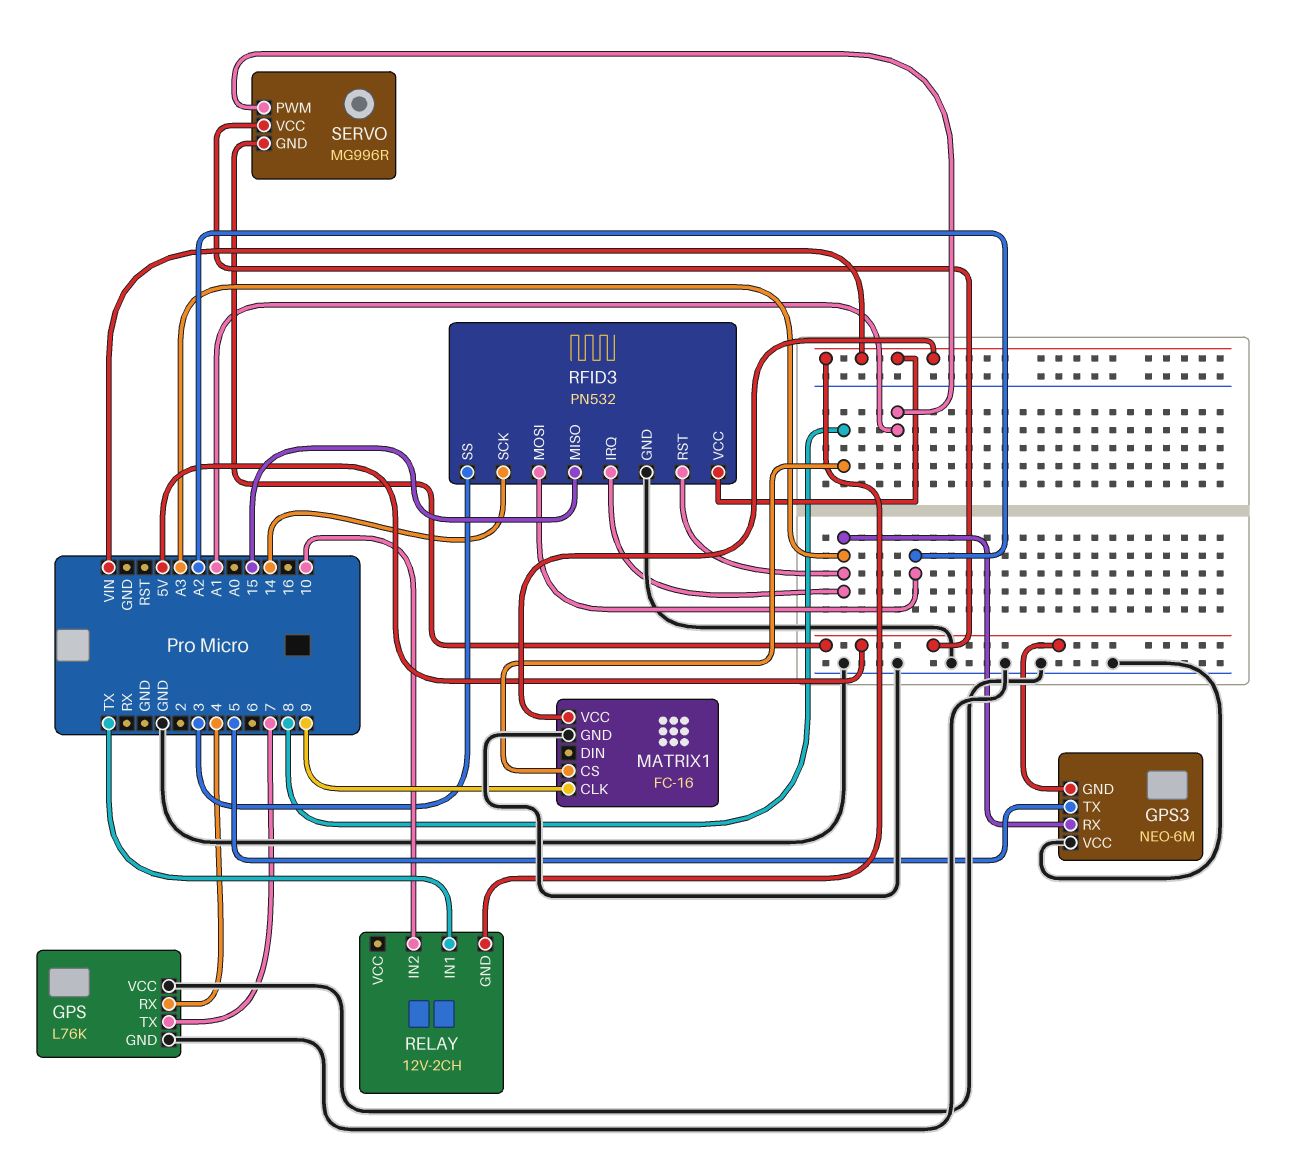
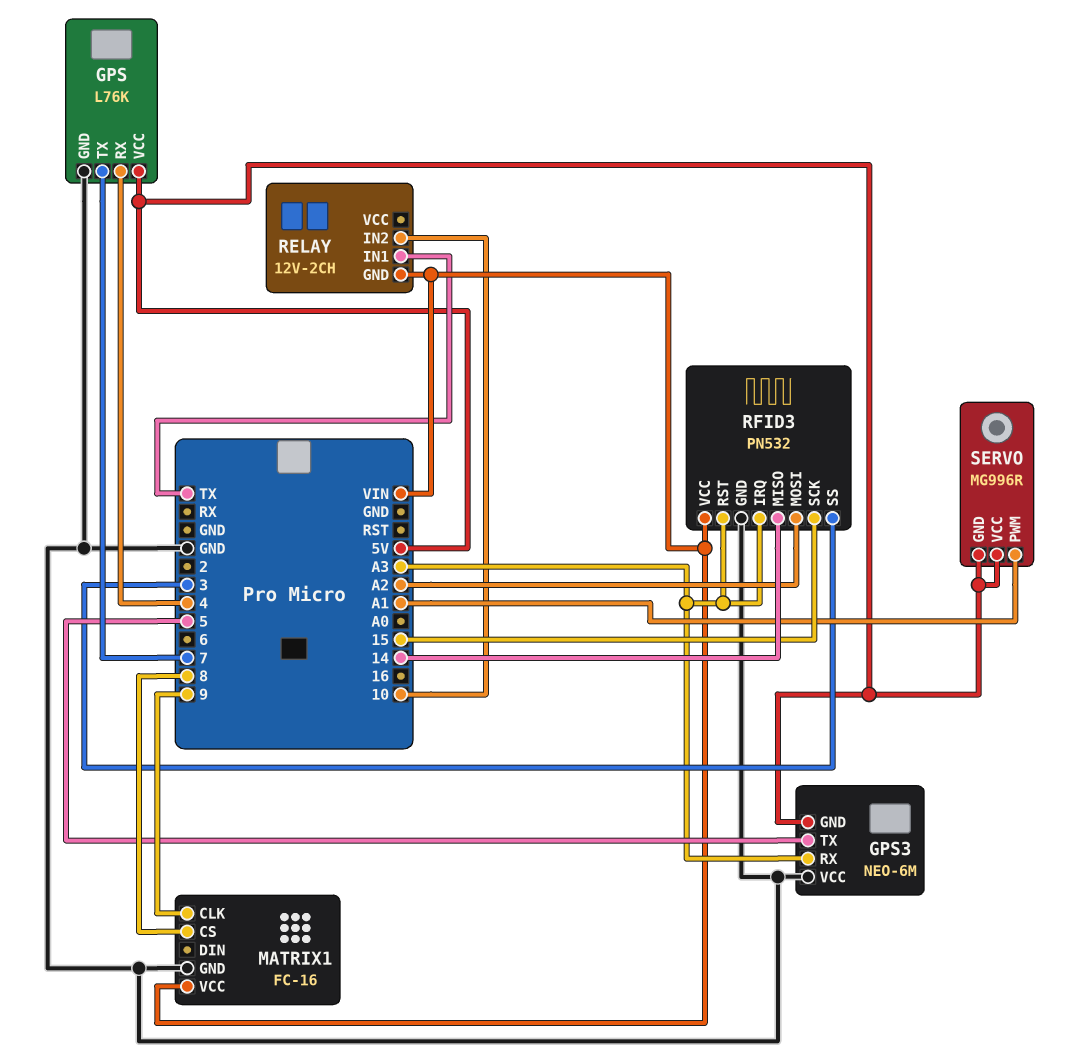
GPS pin VCC: GND -> 5V
RFID3 pin MISO: 15 -> 14
RFID3 pin SCK: 14 -> 15

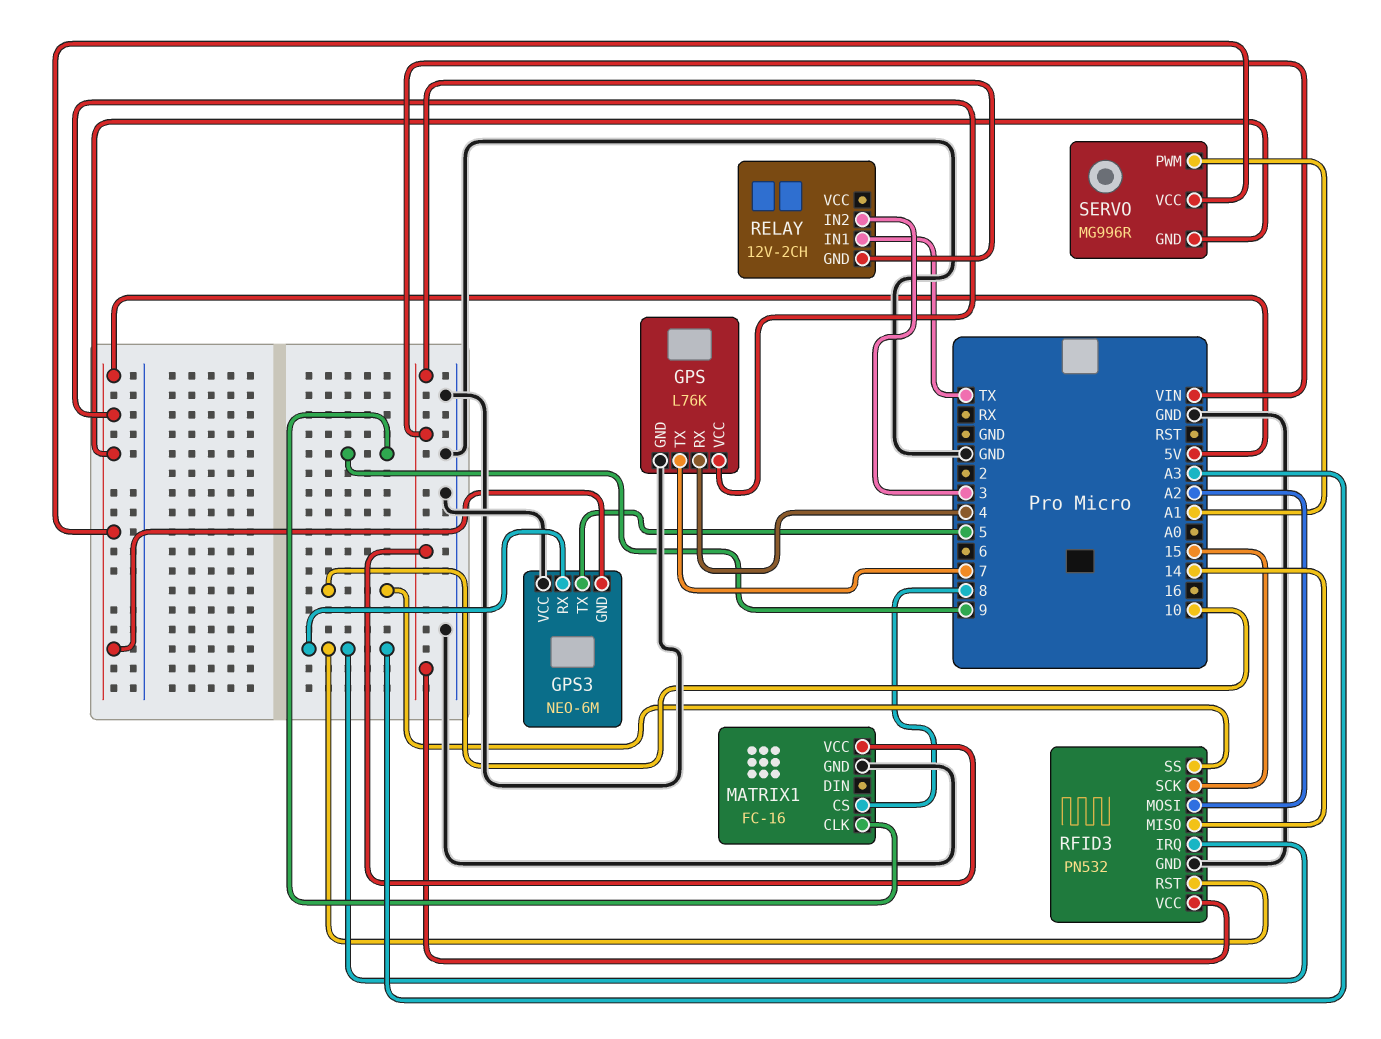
RELAY pin IN2: 10 -> 3
RFID3 pin SS: 3 -> 10

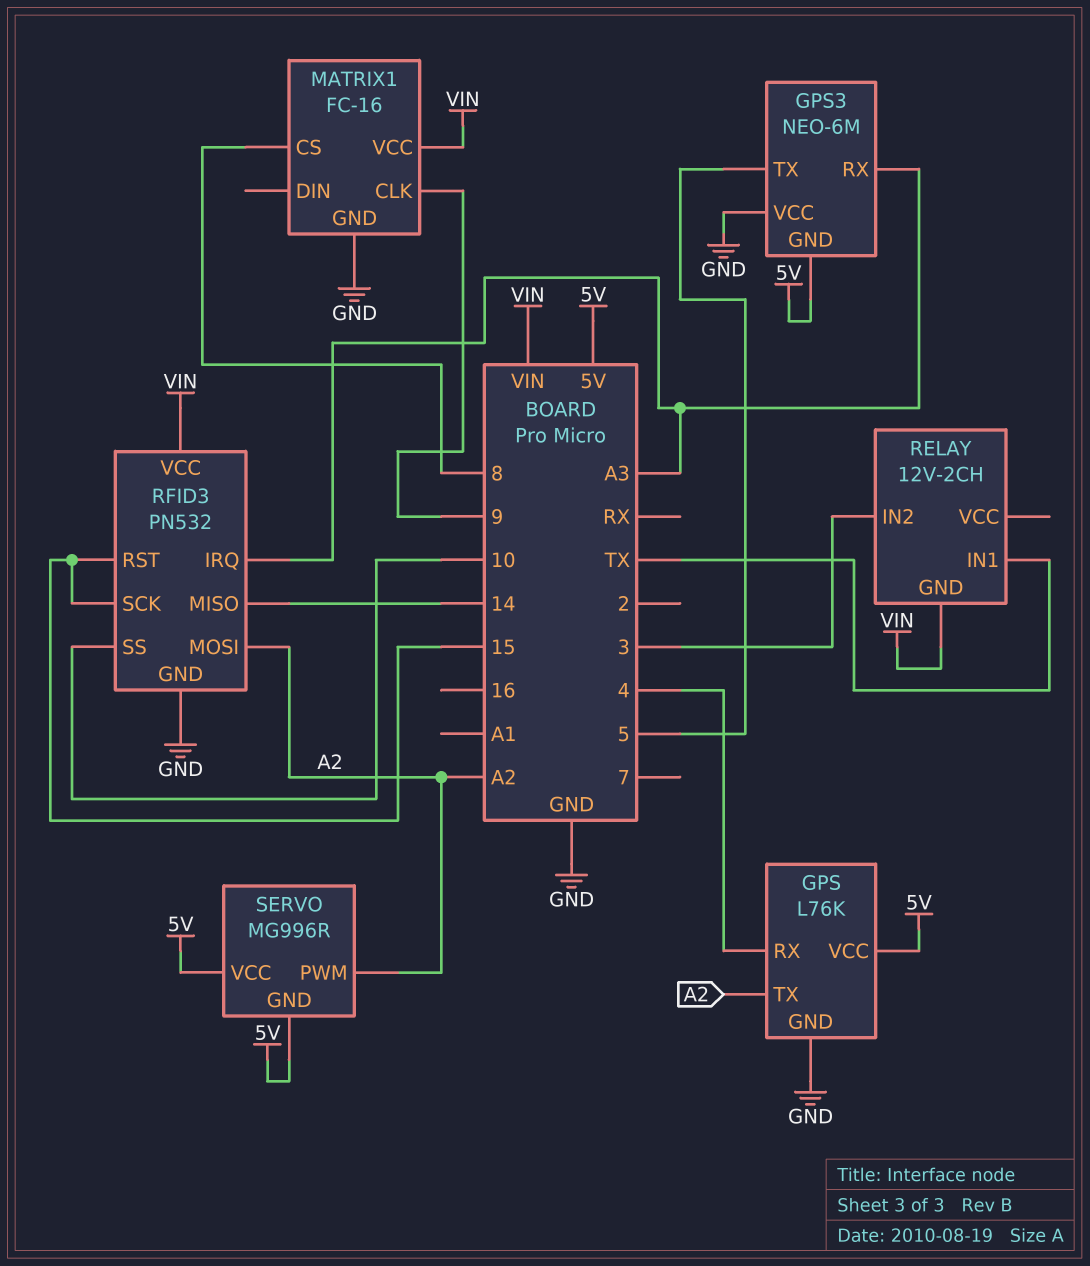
GPS pin TX: 7 -> A2
RFID3 pin RST: A3 -> 15
SERVO pin PWM: A1 -> A2

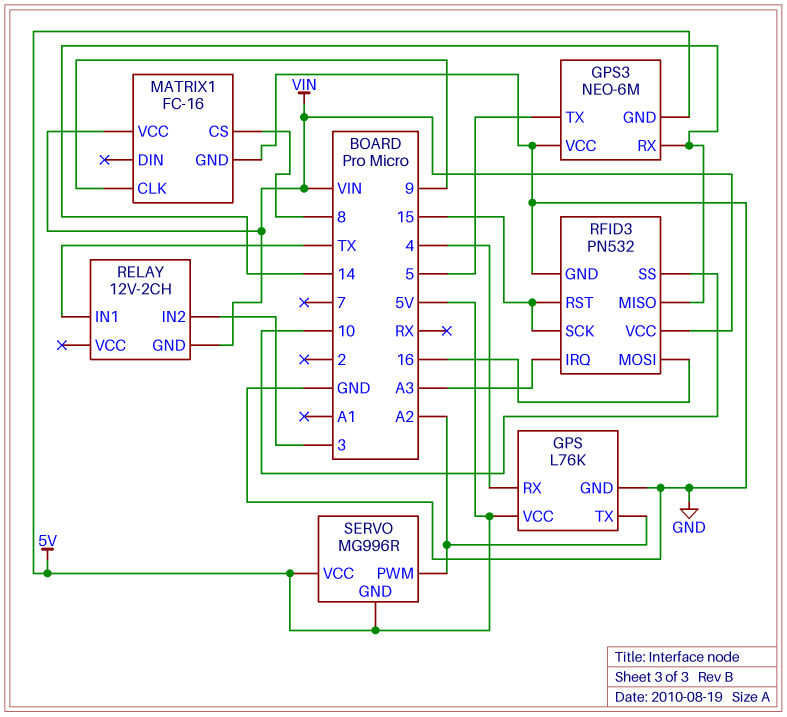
GPS3 pin RX: A3 -> 14
RFID3 pin MOSI: A2 -> 16

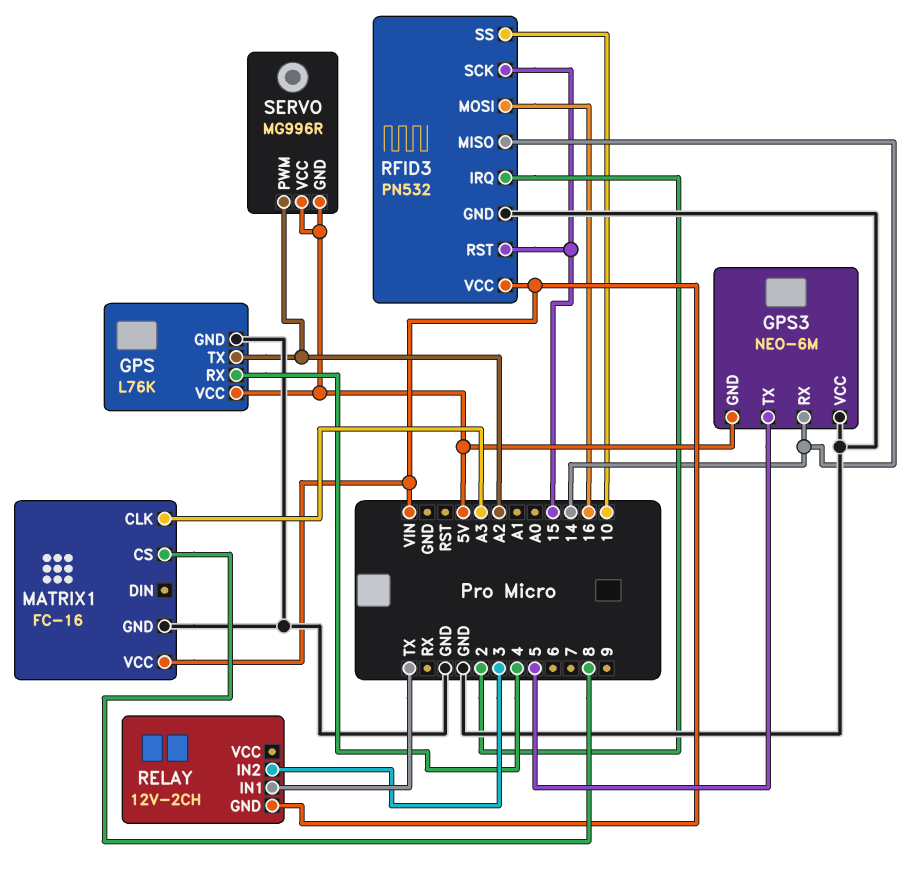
MATRIX1 pin CLK: 9 -> A3
RFID3 pin IRQ: A3 -> 2

